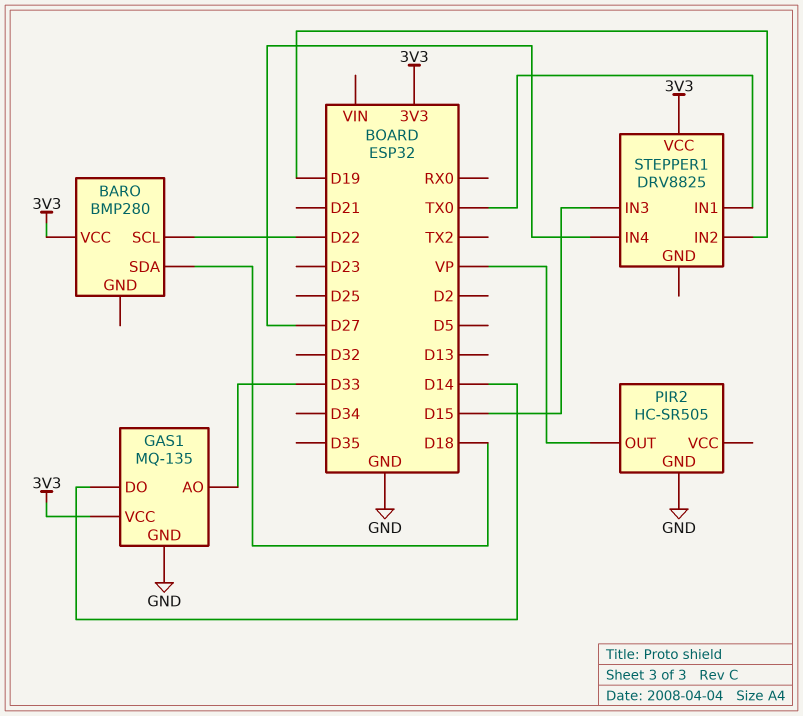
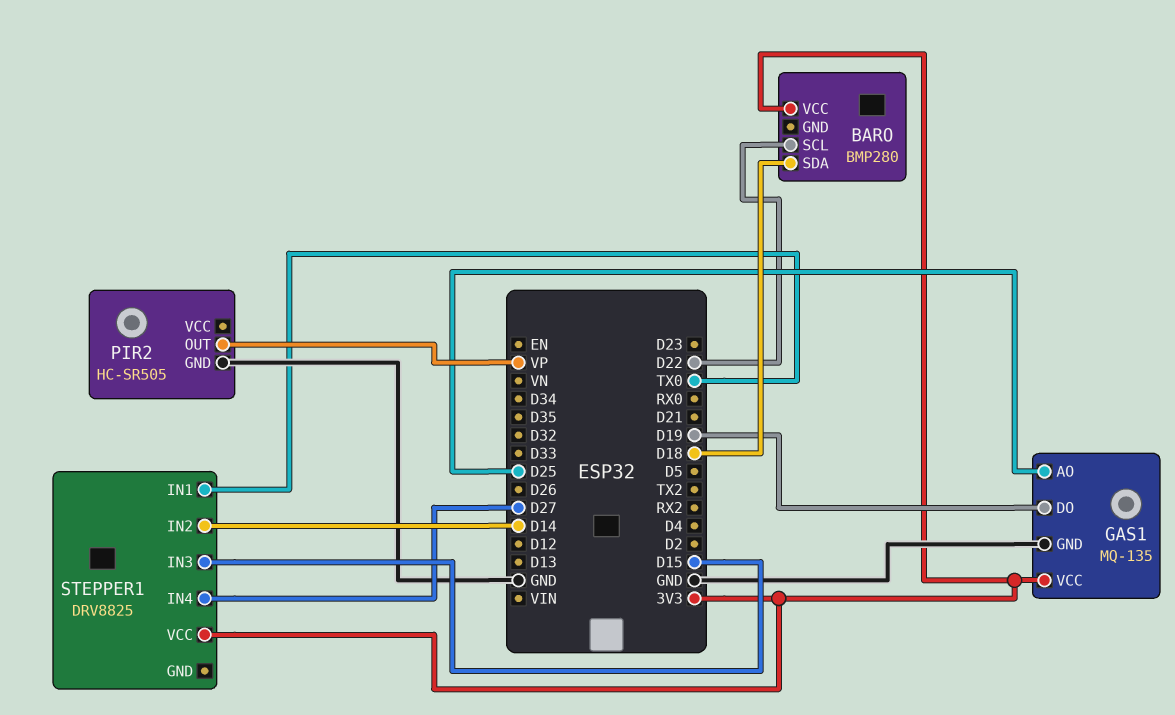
GAS1 pin AO: D33 -> D25
GAS1 pin DO: D14 -> D19
STEPPER1 pin IN2: D19 -> D14

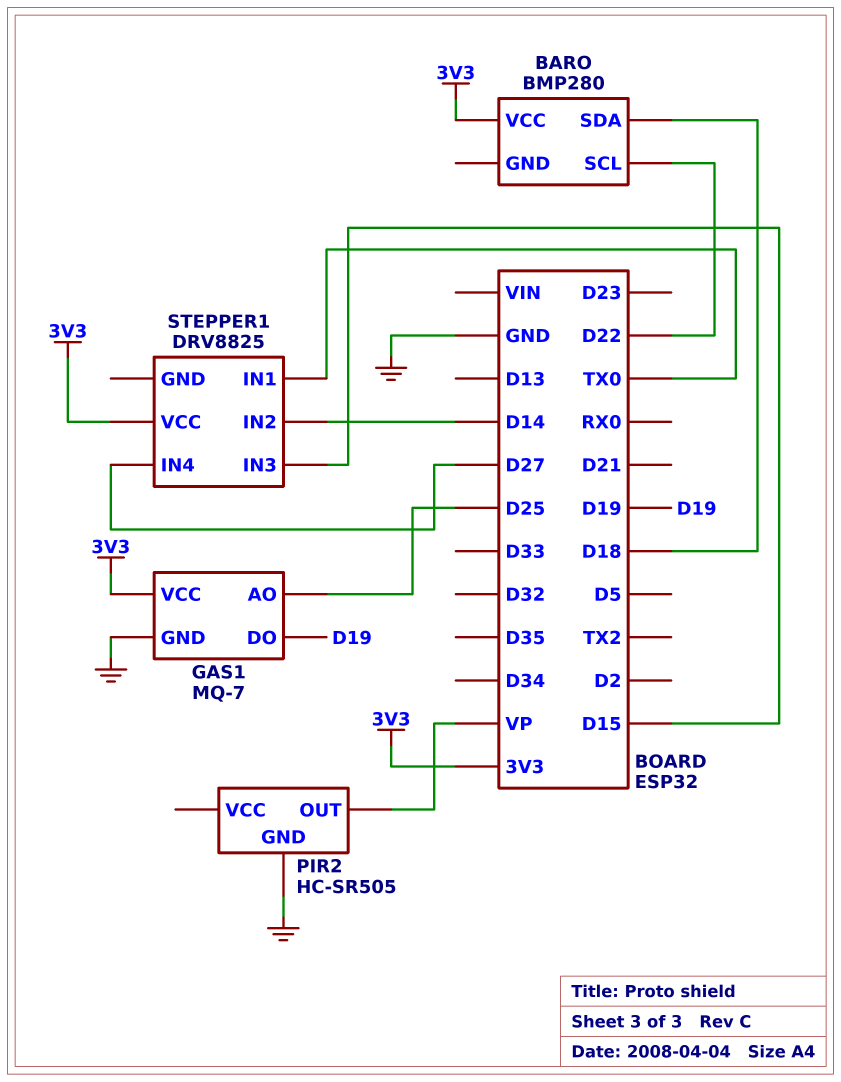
GAS1: MQ-135 -> MQ-7

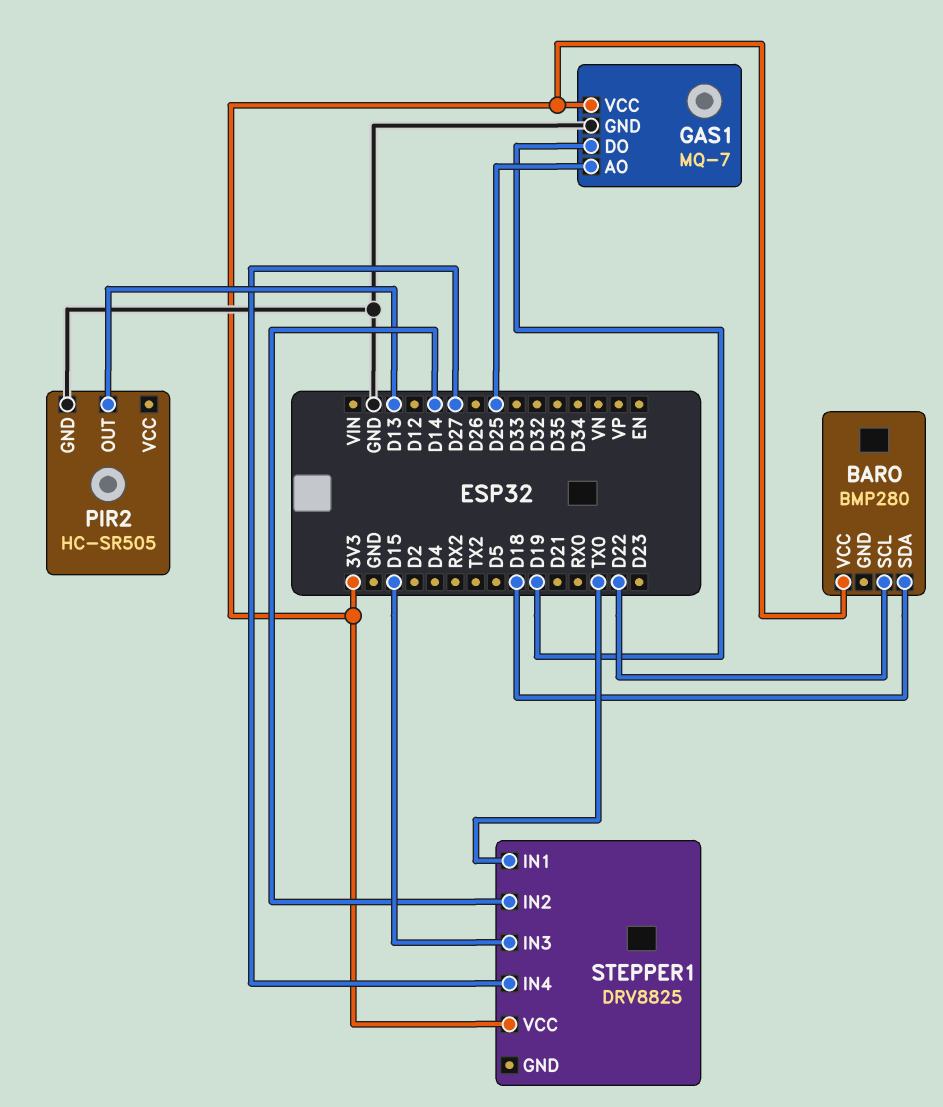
PIR2 pin OUT: VP -> D13

